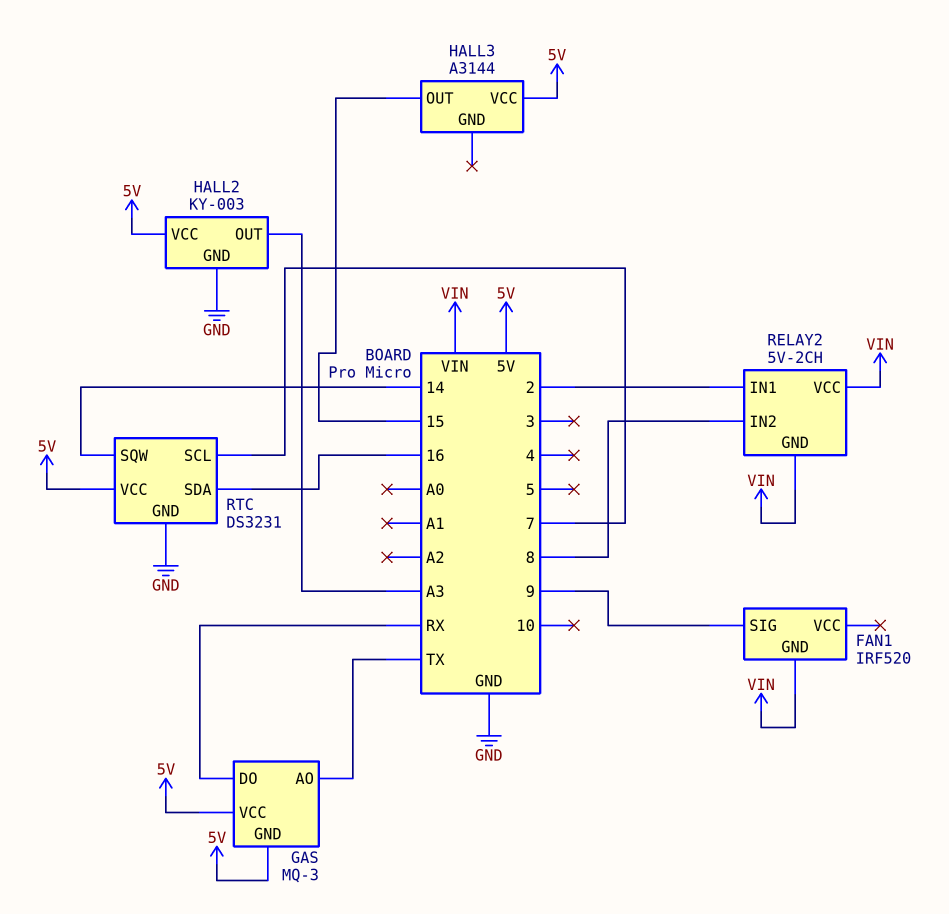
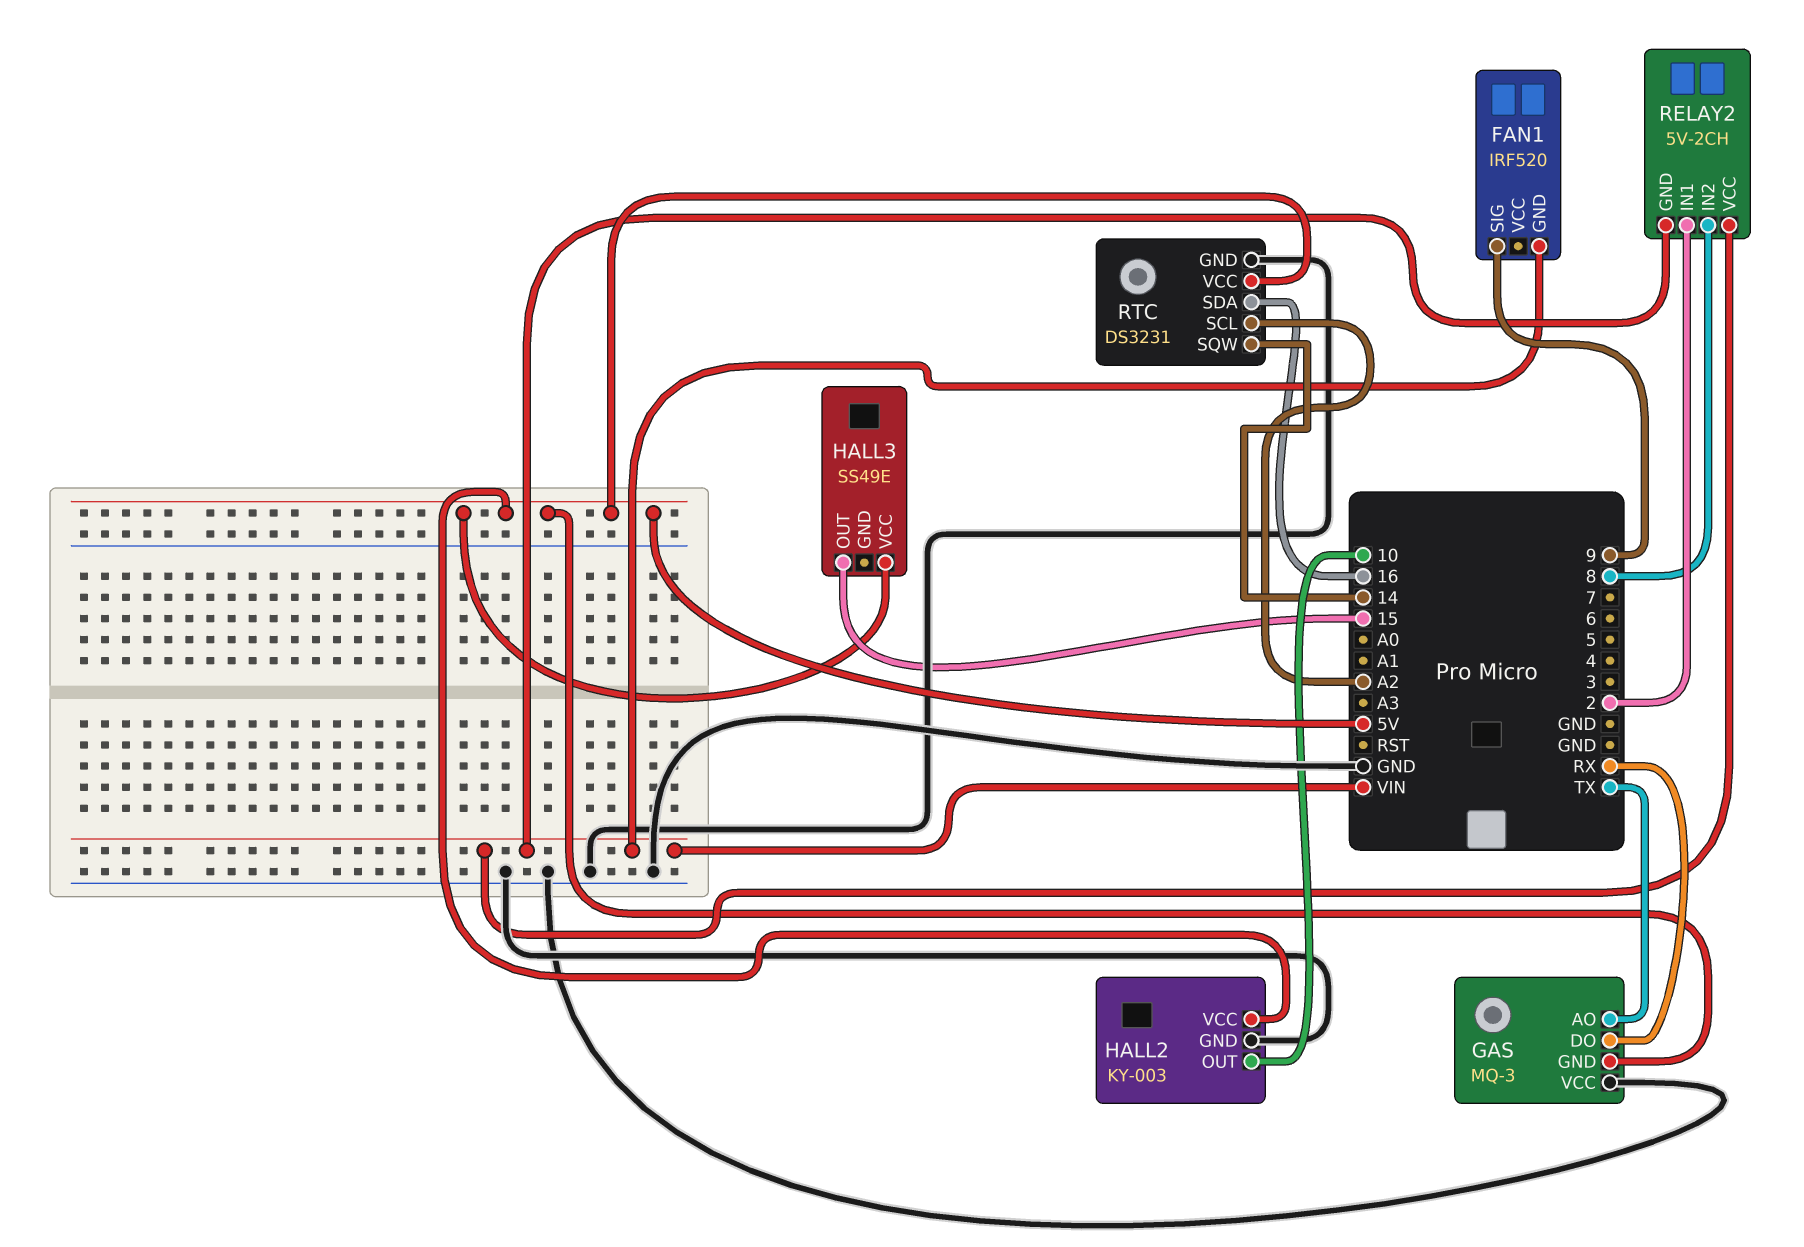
GAS pin VCC: 5V -> GND
HALL2 pin OUT: A3 -> 10
HALL3: A3144 -> SS49E
RTC pin SCL: 7 -> A2

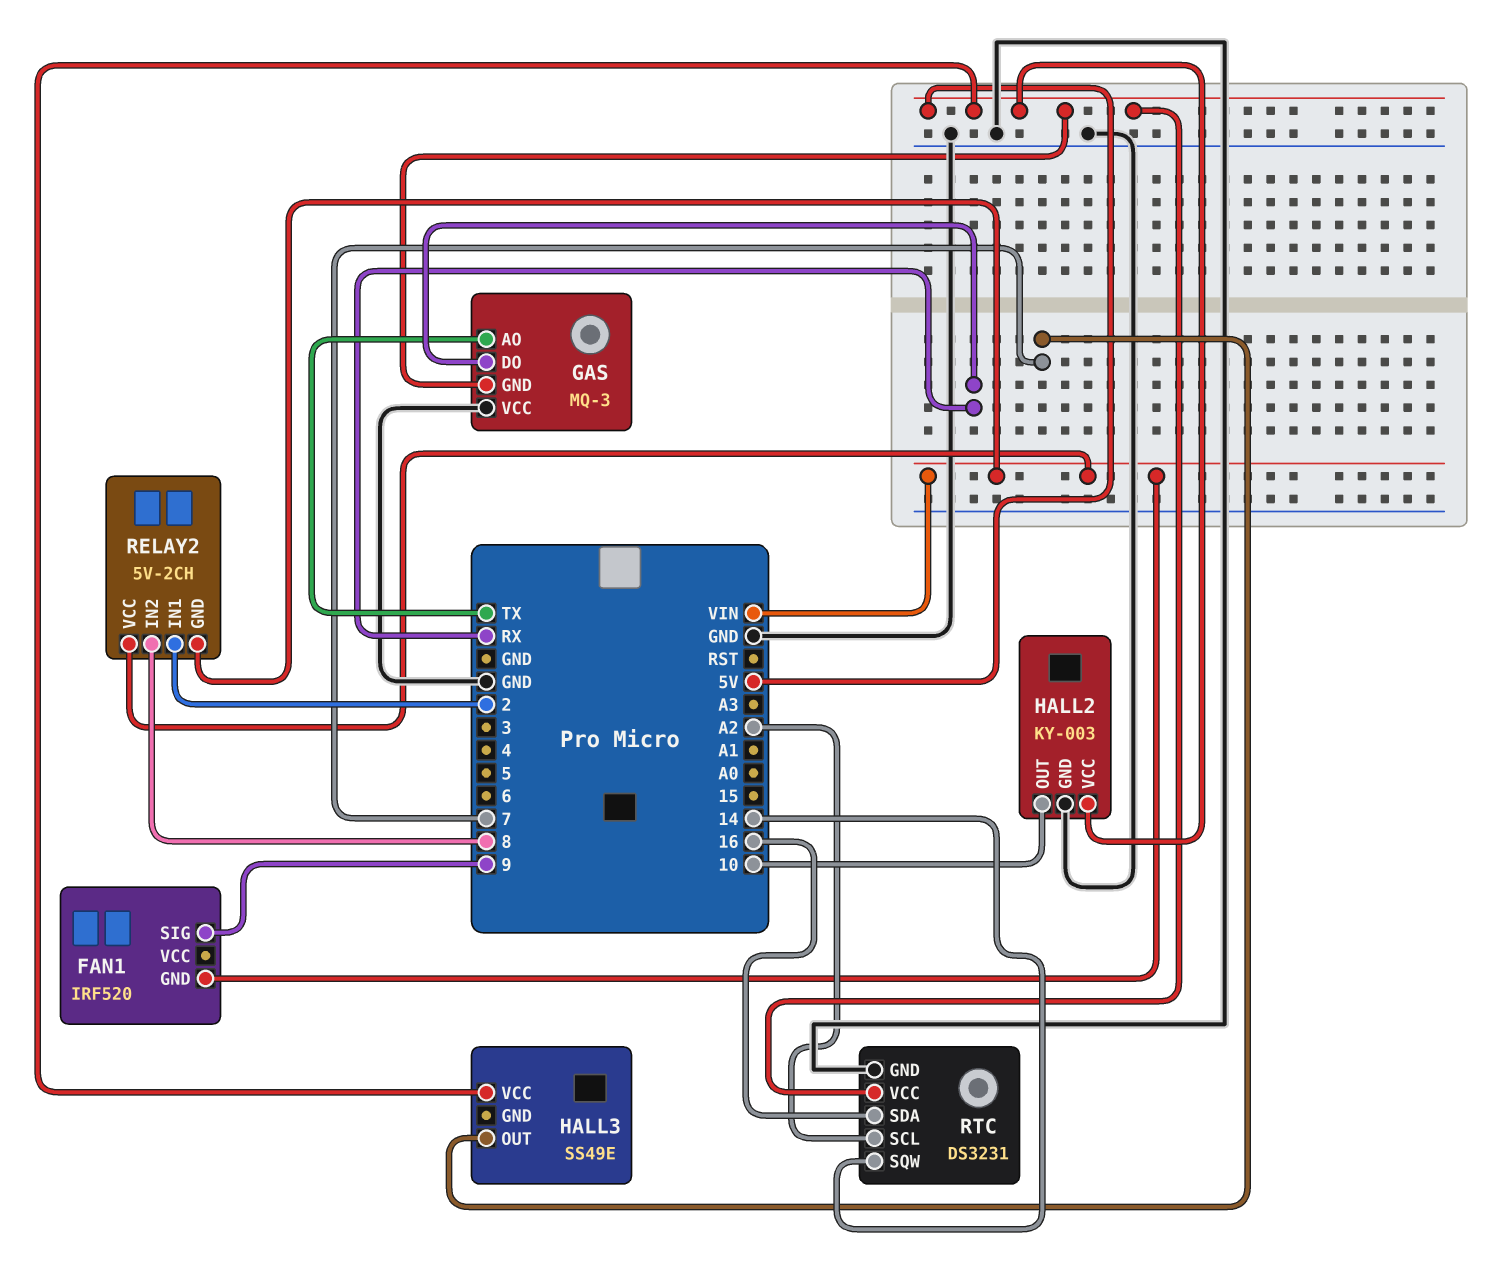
HALL3 pin OUT: 15 -> 7

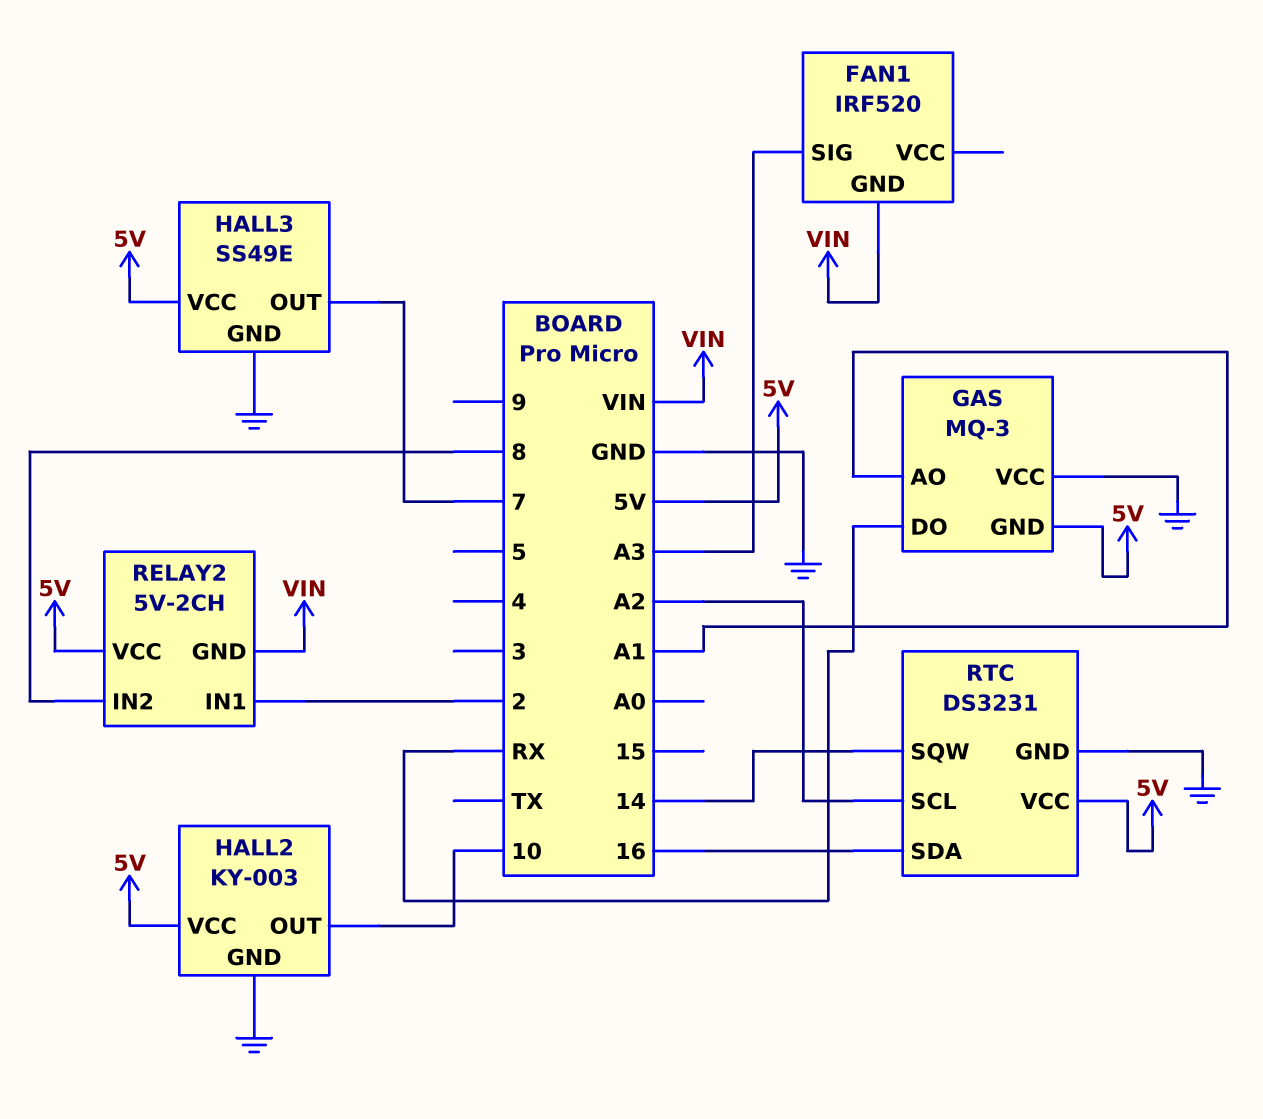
FAN1 pin SIG: 9 -> A3
GAS pin AO: TX -> A1
HALL3 pin GND: none -> GND
RELAY2 pin VCC: VIN -> 5V

